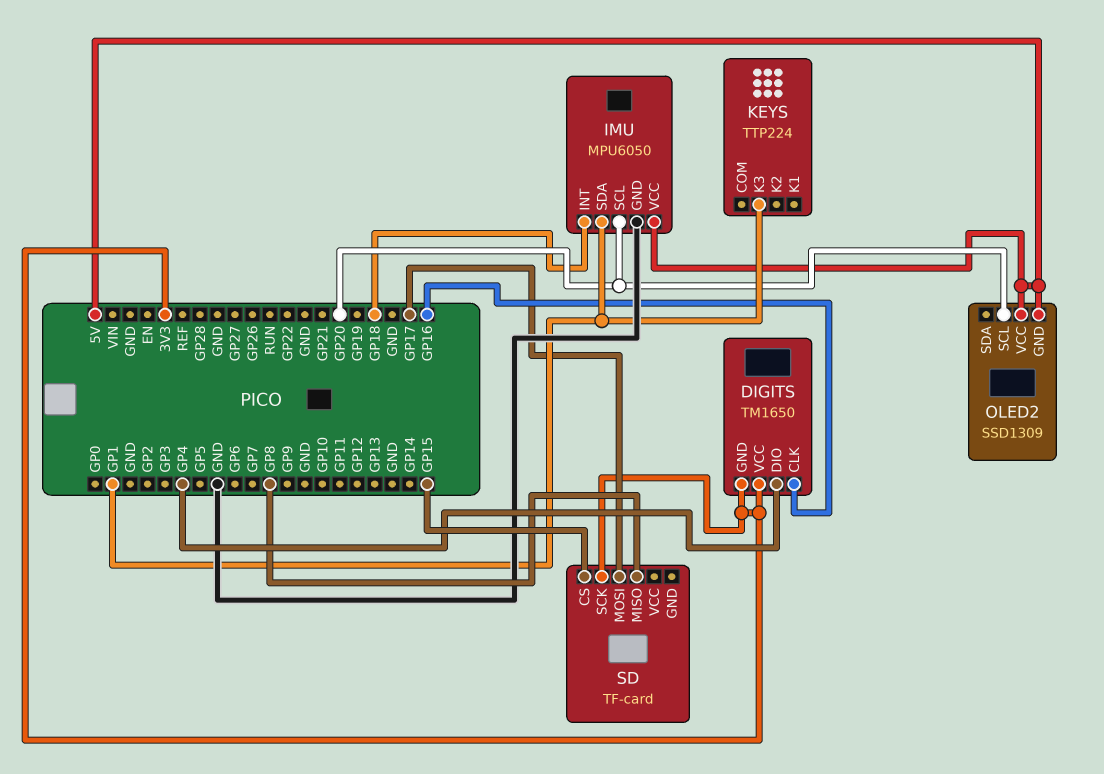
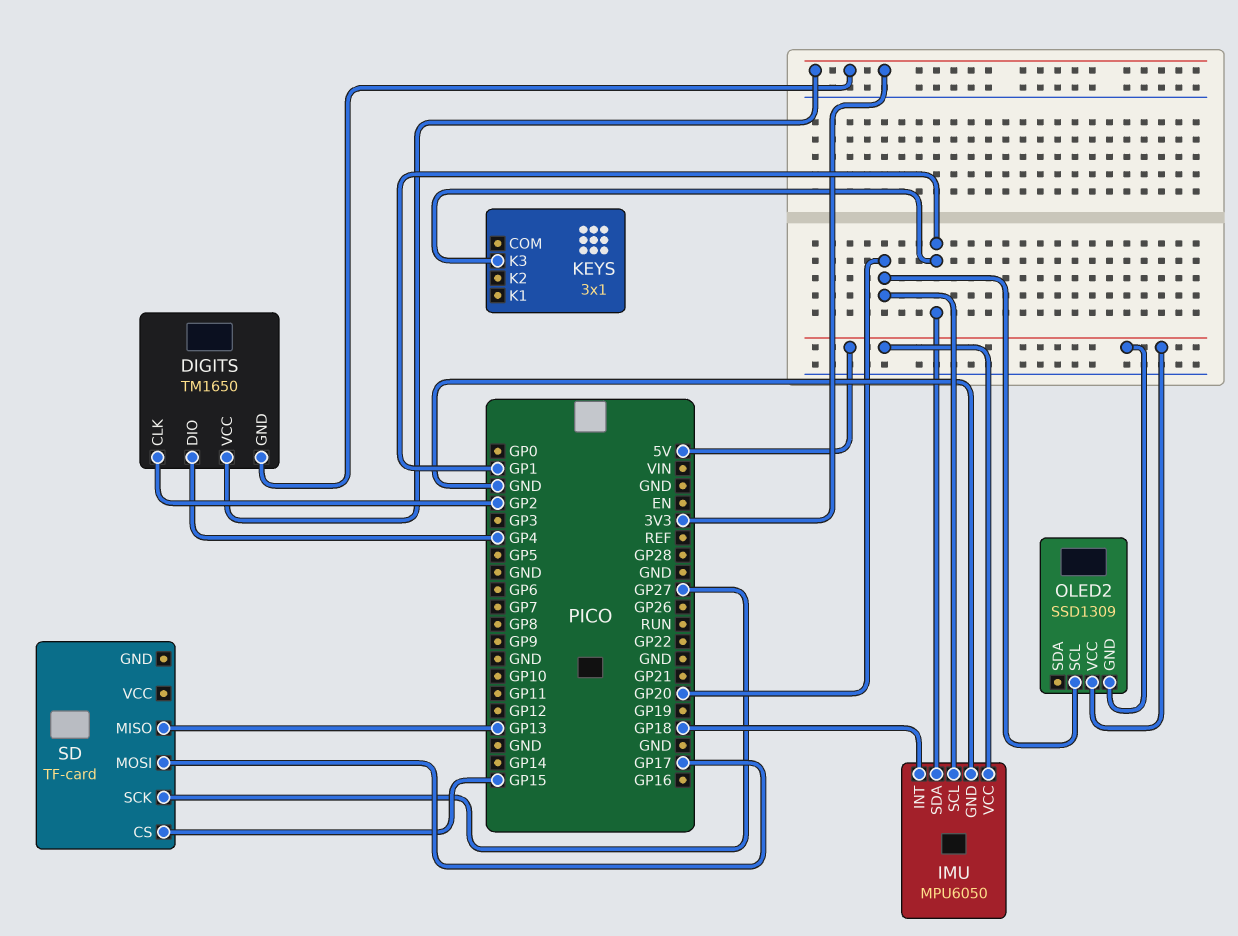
DIGITS pin CLK: GP16 -> GP2
KEYS: TTP224 -> 3x1
SD pin MISO: GP8 -> GP13
SD pin SCK: 3V3 -> GP27

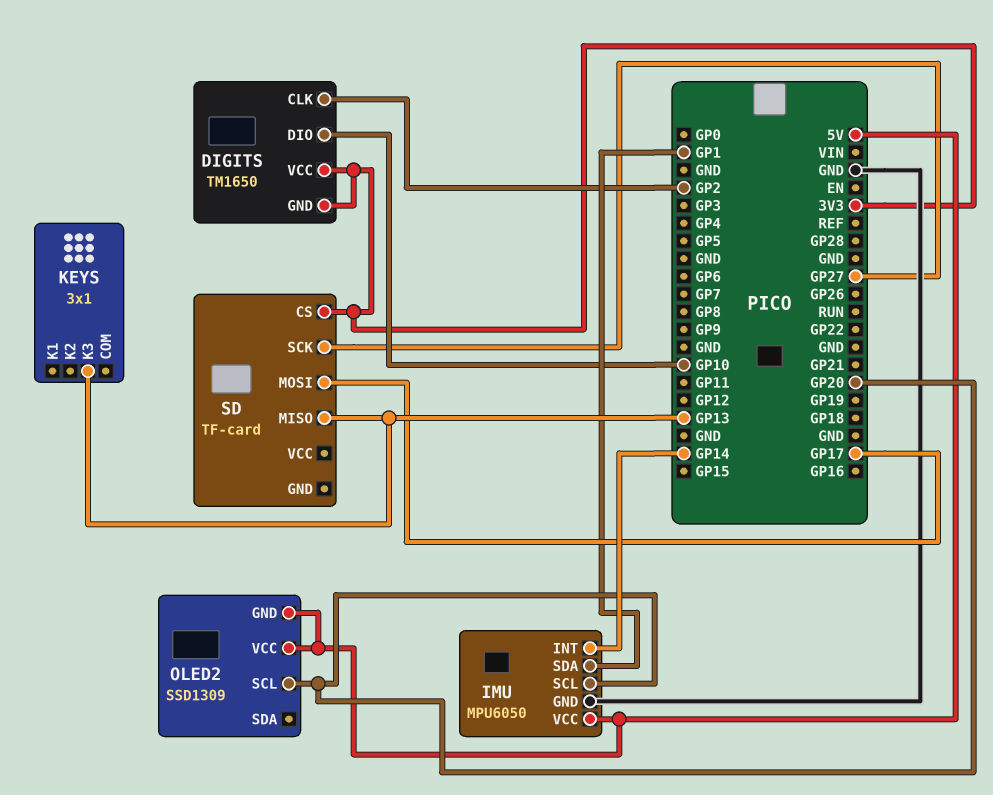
DIGITS pin DIO: GP4 -> GP10
IMU pin INT: GP18 -> GP14
KEYS pin K3: GP1 -> GP13
SD pin CS: GP15 -> 3V3

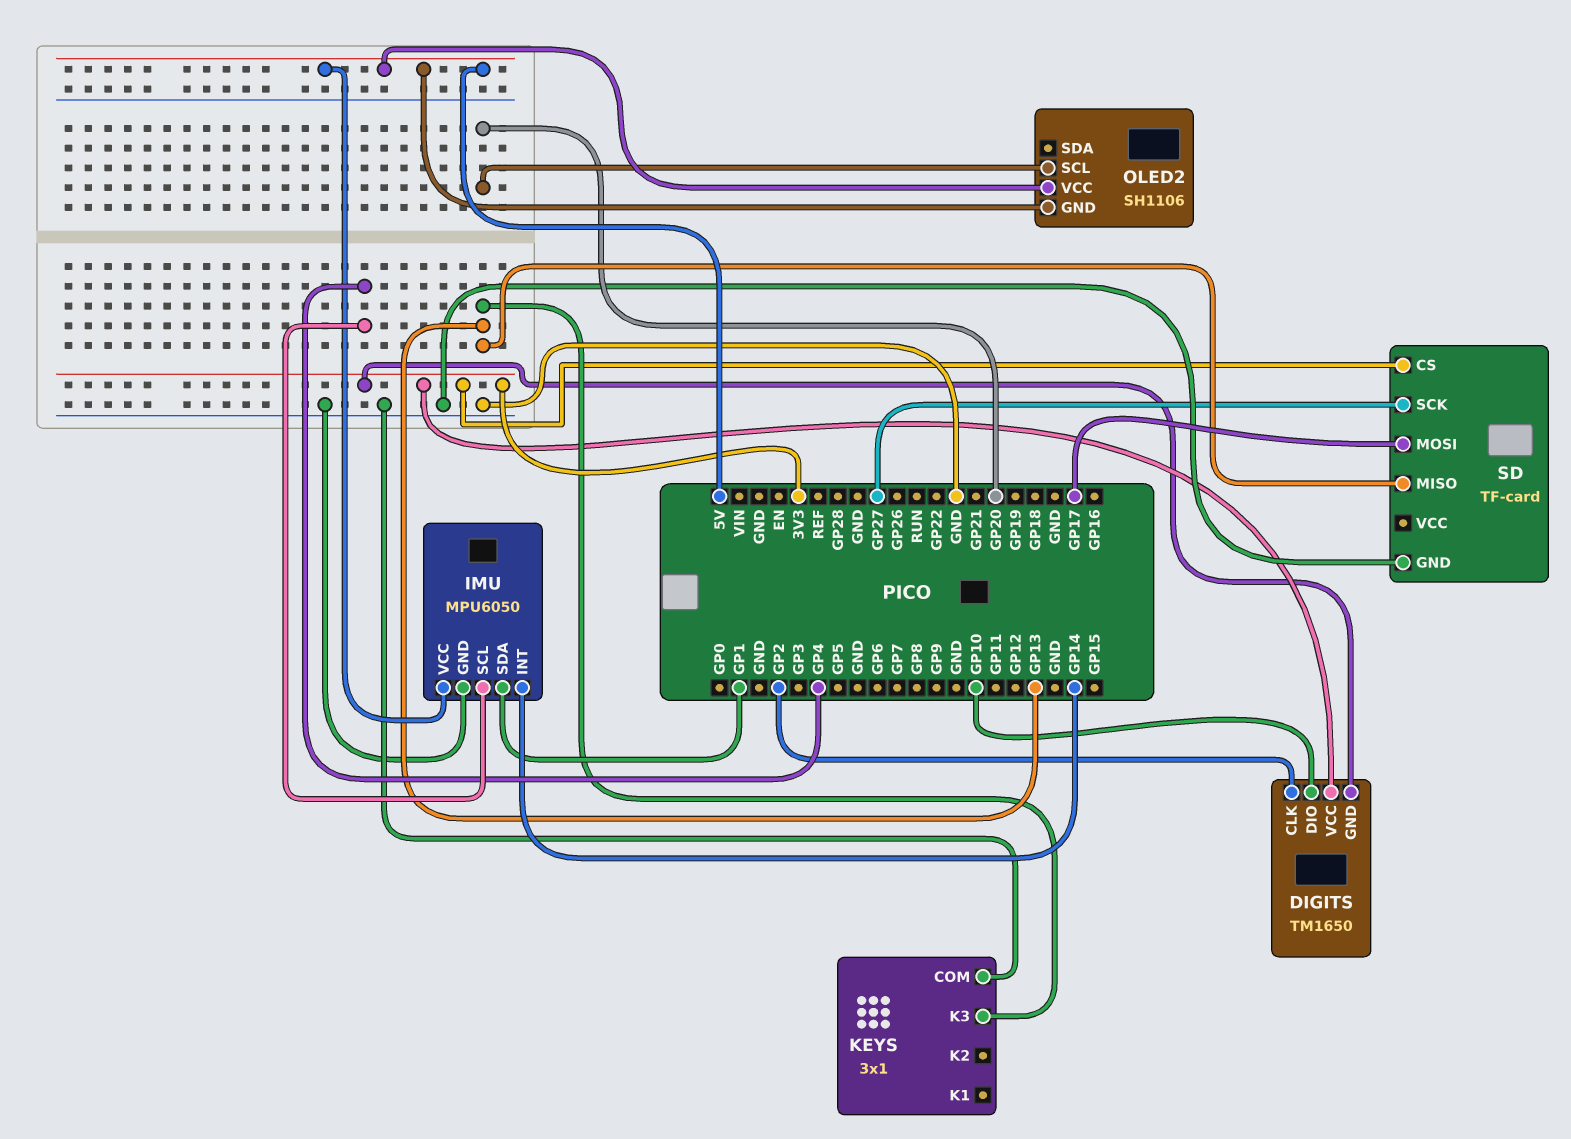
IMU pin SCL: GP20 -> GP4
KEYS pin COM: none -> GND
OLED2: SSD1309 -> SH1106
SD pin GND: none -> GND

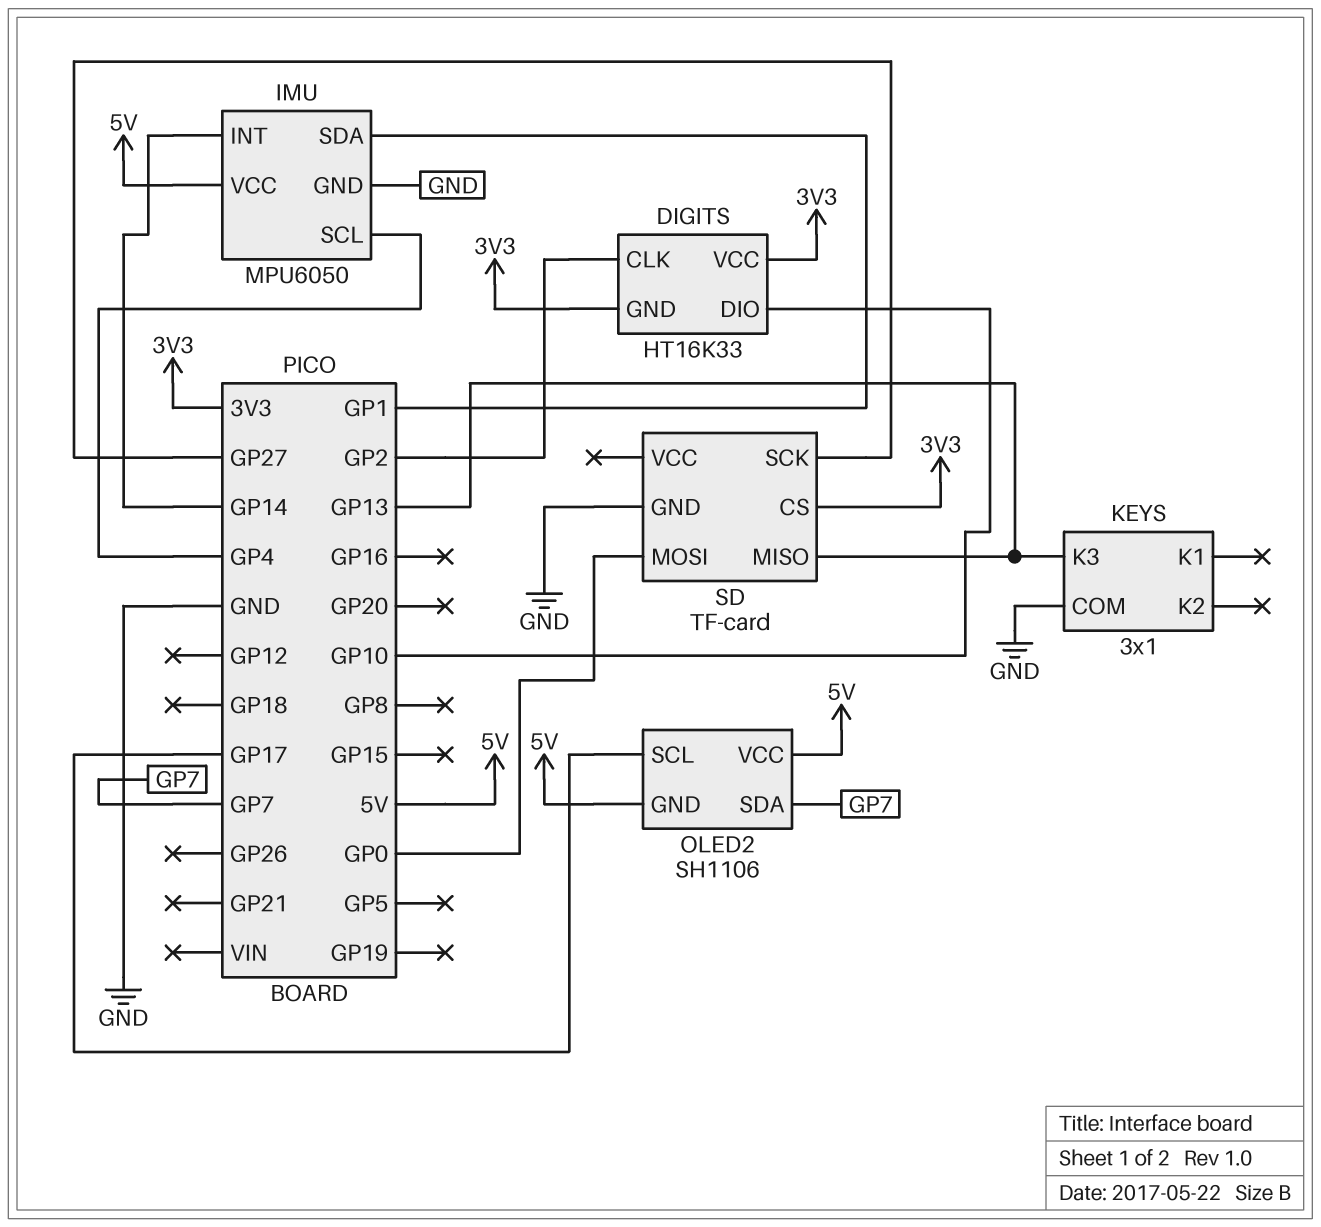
DIGITS: TM1650 -> HT16K33
OLED2 pin SCL: GP20 -> GP17
OLED2 pin SDA: none -> GP7
SD pin MOSI: GP17 -> GP0

